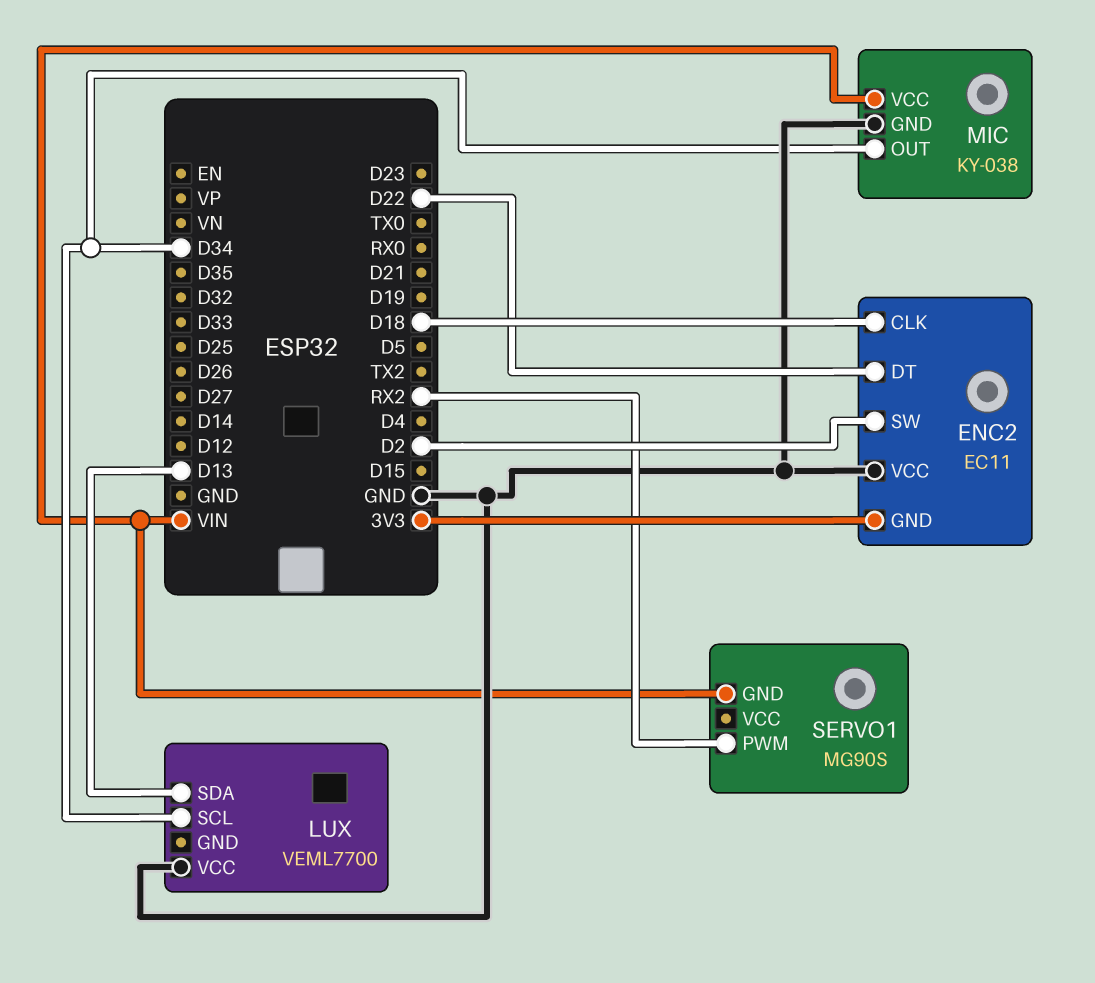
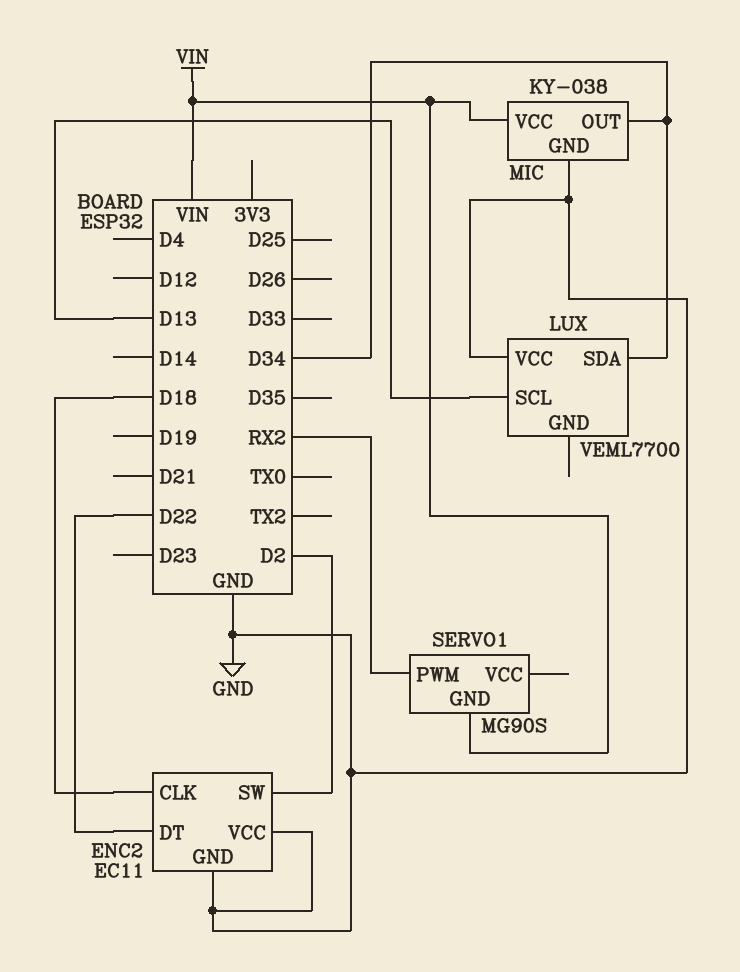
ENC2 pin GND: 3V3 -> GND
LUX pin SCL: D34 -> D13
LUX pin SDA: D13 -> D34

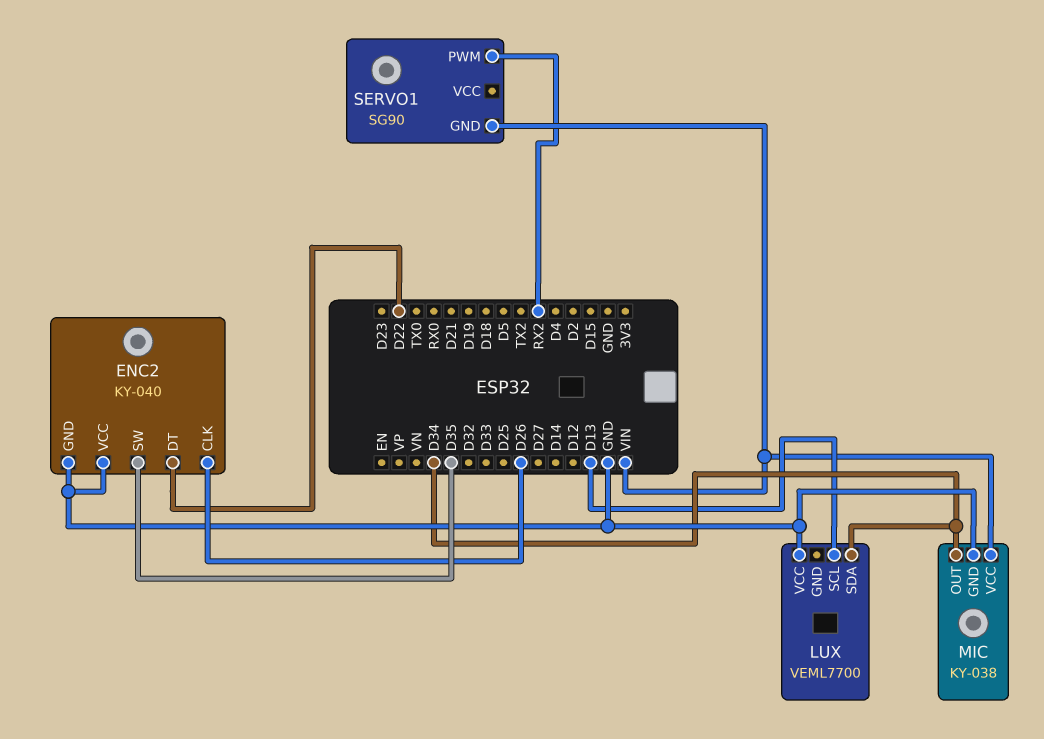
ENC2: EC11 -> KY-040
ENC2 pin CLK: D18 -> D26
ENC2 pin SW: D2 -> D35
SERVO1: MG90S -> SG90

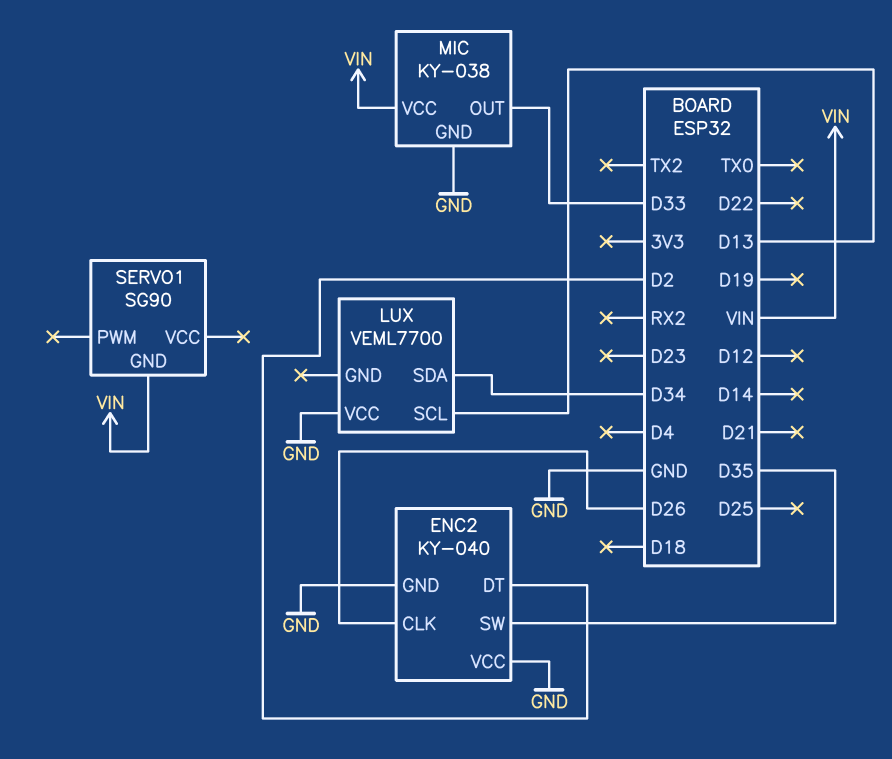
ENC2 pin DT: D22 -> D2
MIC pin OUT: D34 -> D33
SERVO1 pin PWM: RX2 -> none

